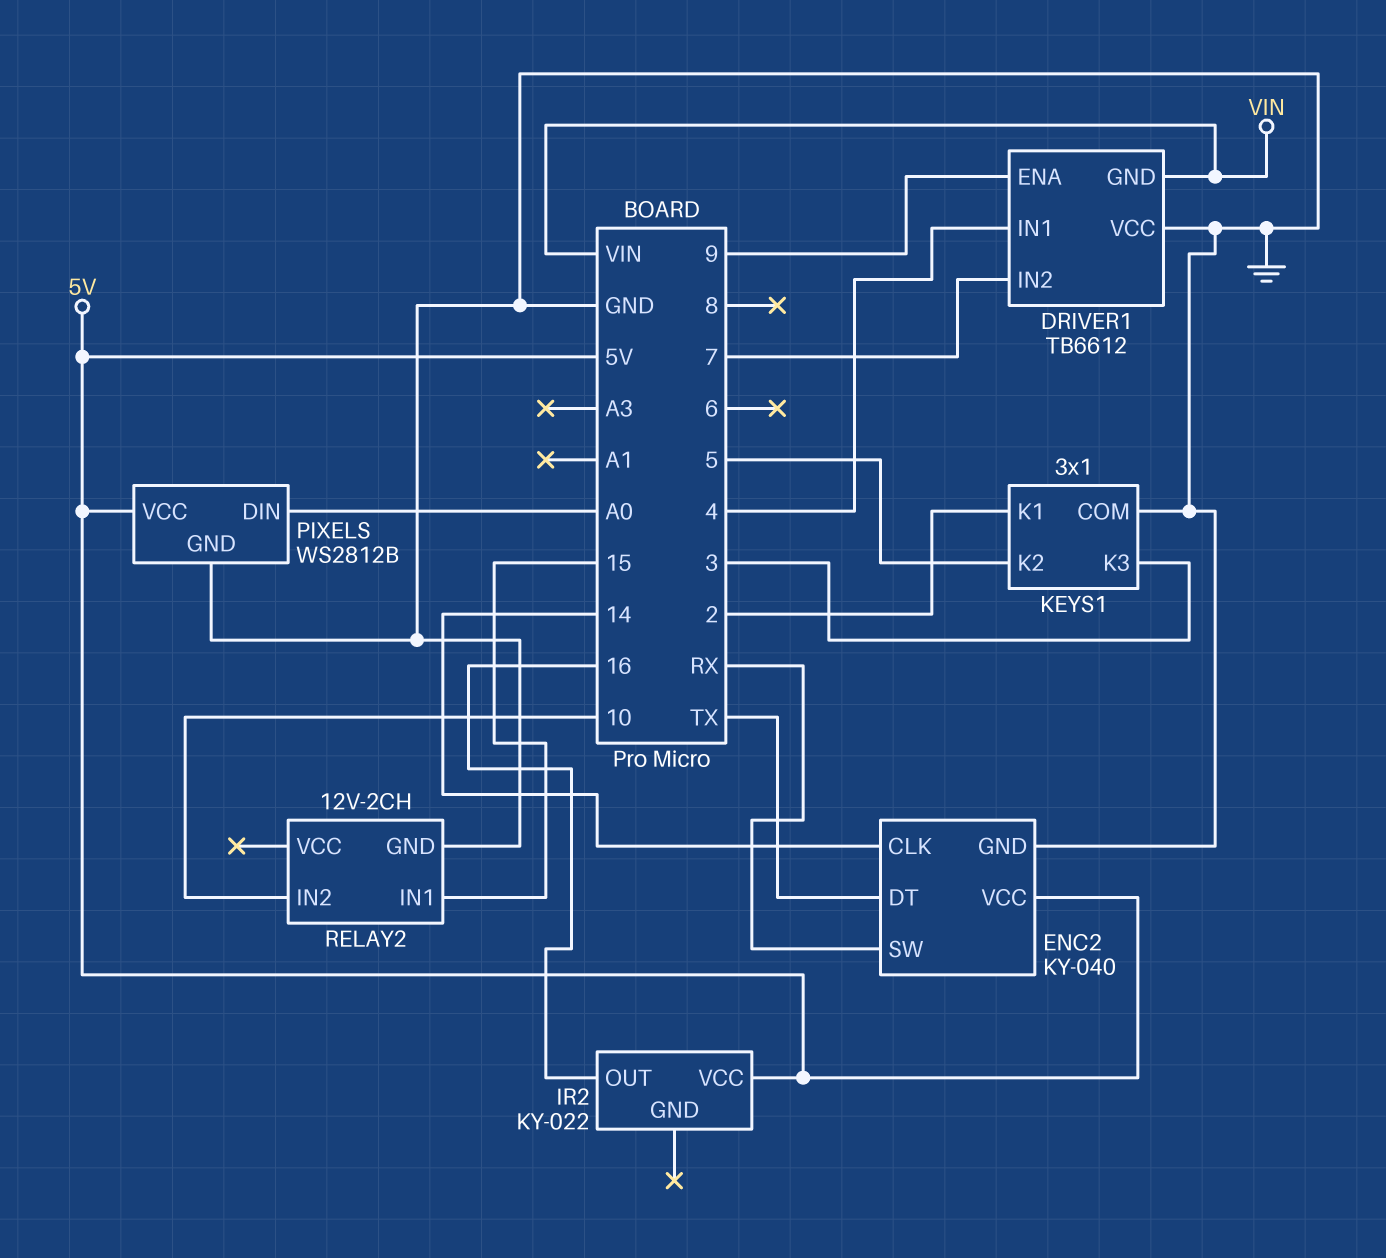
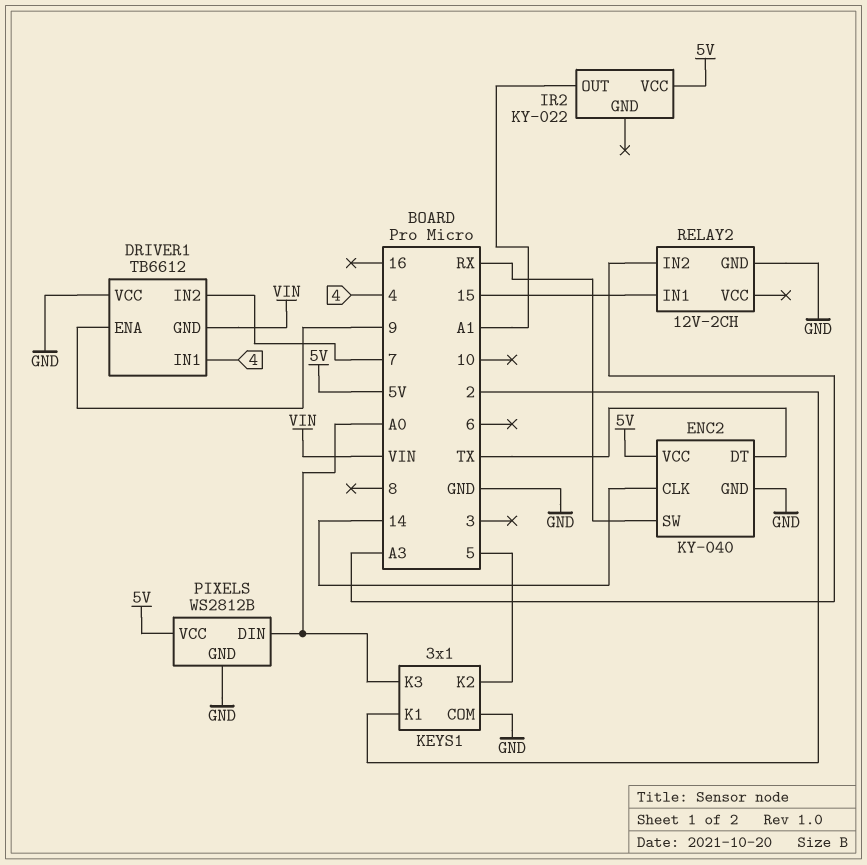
IR2 pin OUT: 16 -> A1
KEYS1 pin K3: 3 -> A0
RELAY2 pin IN2: 10 -> A3

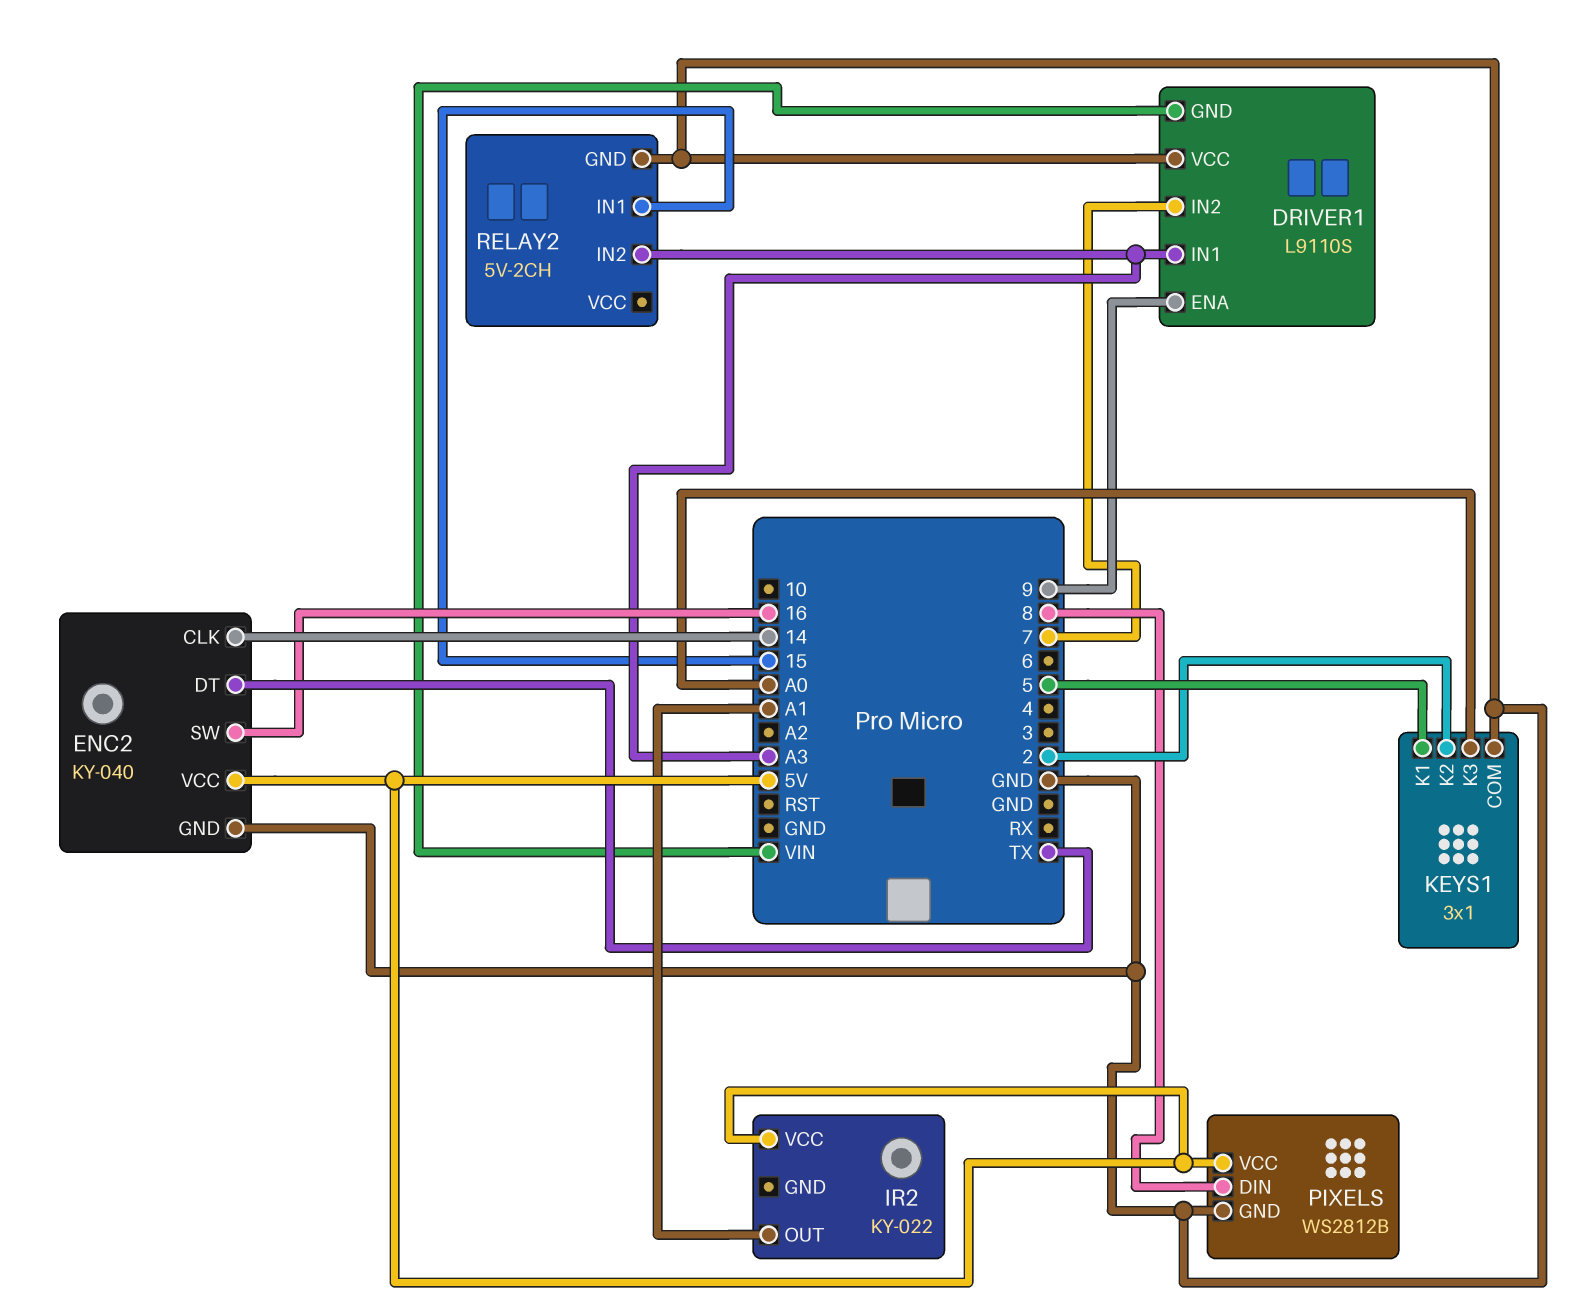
DRIVER1: TB6612 -> L9110S
DRIVER1 pin IN1: 4 -> A3
ENC2 pin SW: RX -> 16
KEYS1 pin K1: 2 -> 5
KEYS1 pin K2: 5 -> 2
PIXELS pin DIN: A0 -> 8
RELAY2: 12V-2CH -> 5V-2CH

